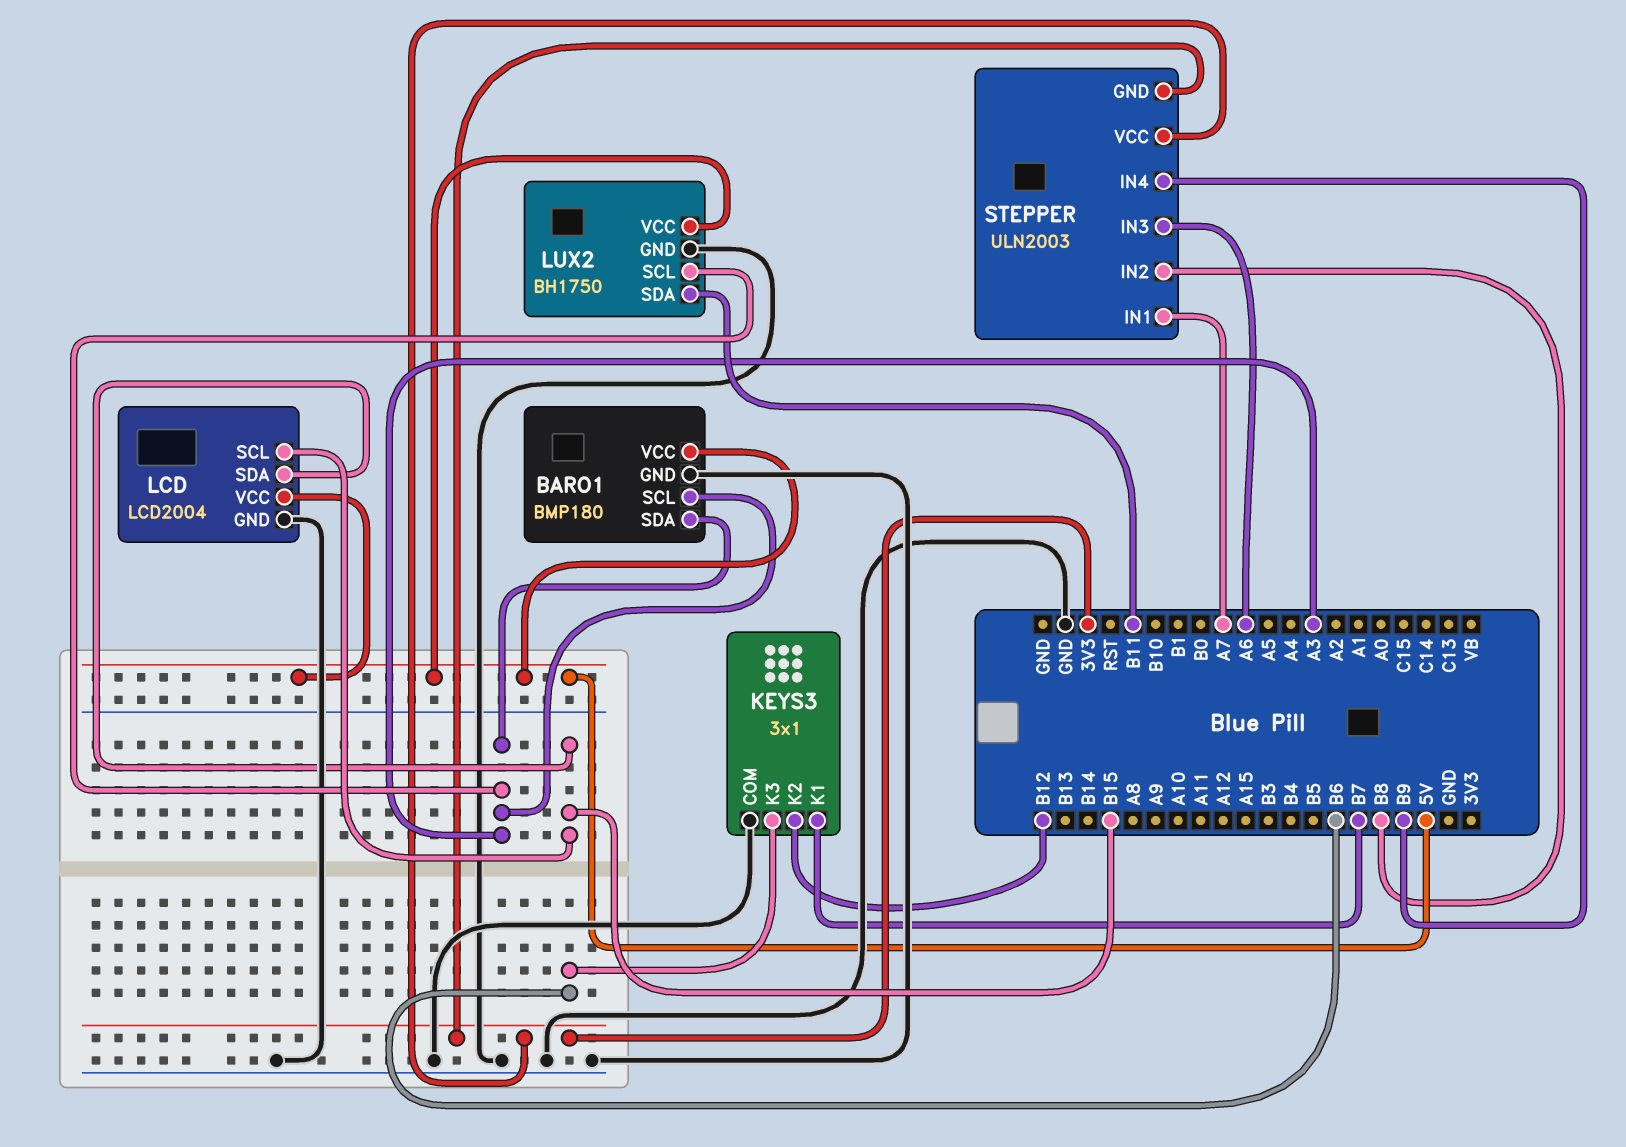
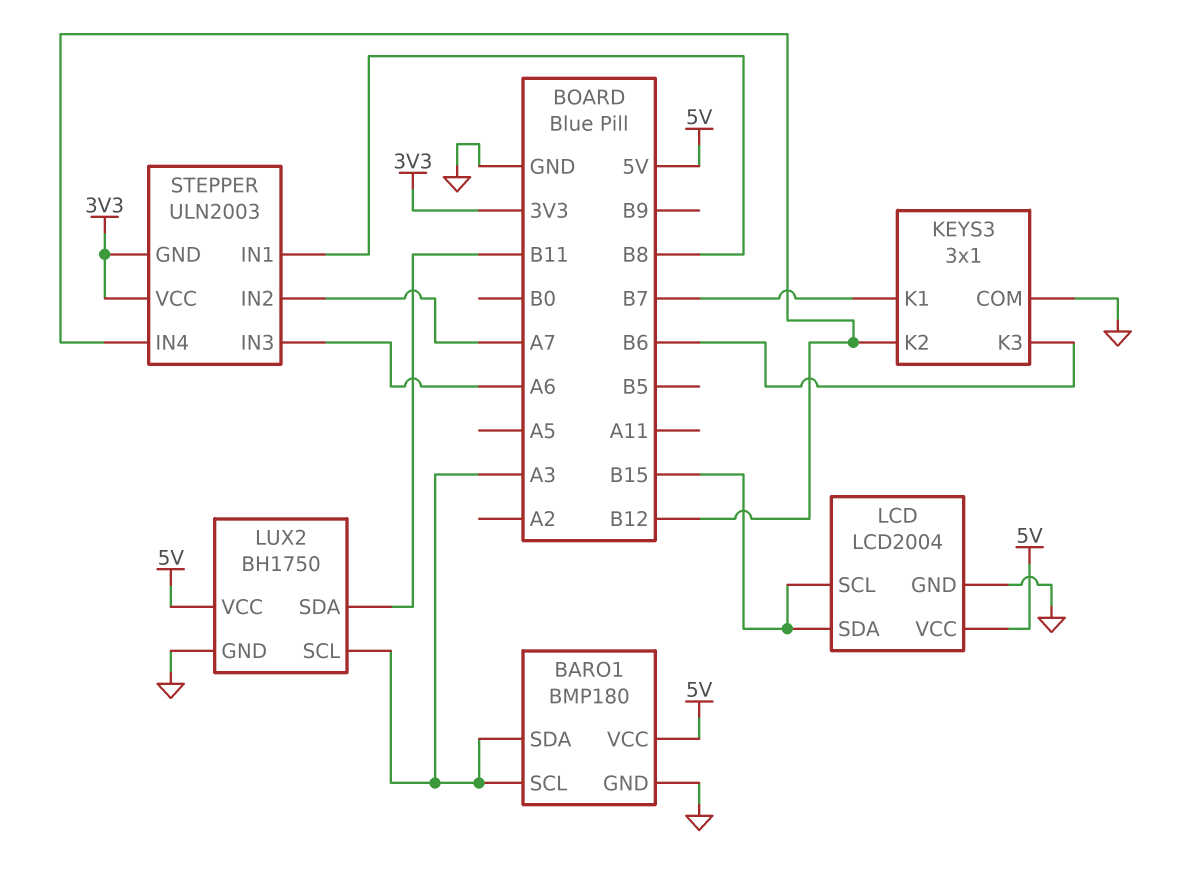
STEPPER pin IN1: A7 -> B8
STEPPER pin IN2: B8 -> A7
STEPPER pin IN4: B9 -> B12

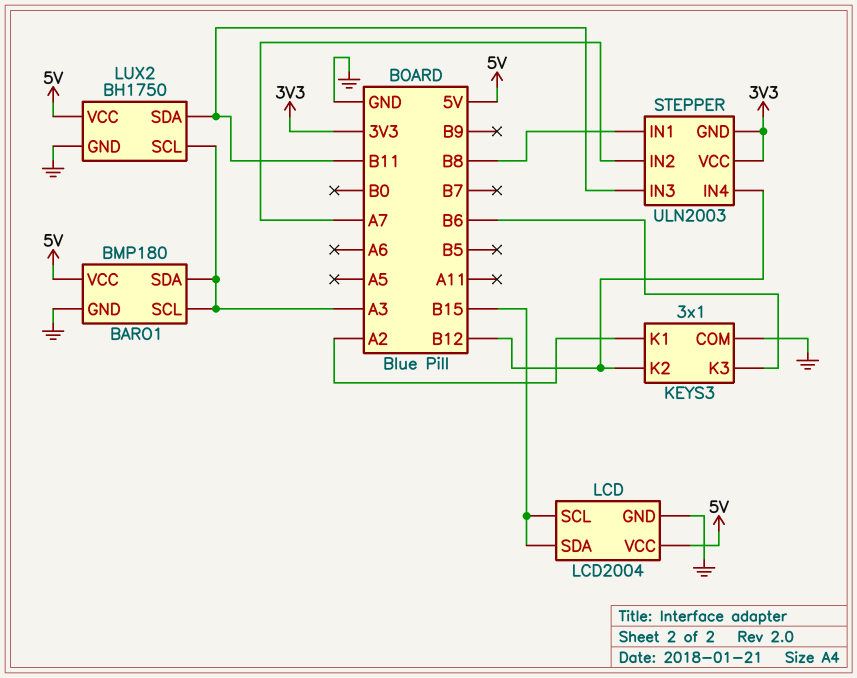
KEYS3 pin K1: B7 -> A2
STEPPER pin IN3: A6 -> B11

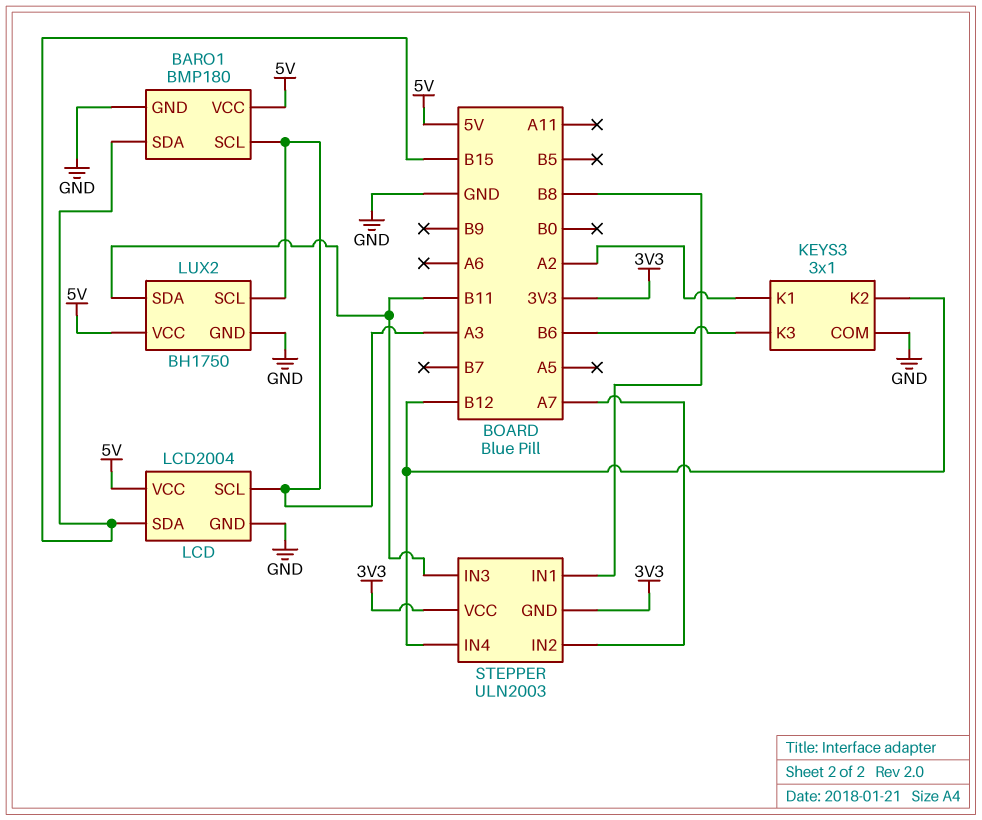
BARO1 pin SDA: A3 -> B15
LCD pin SCL: B15 -> A3

